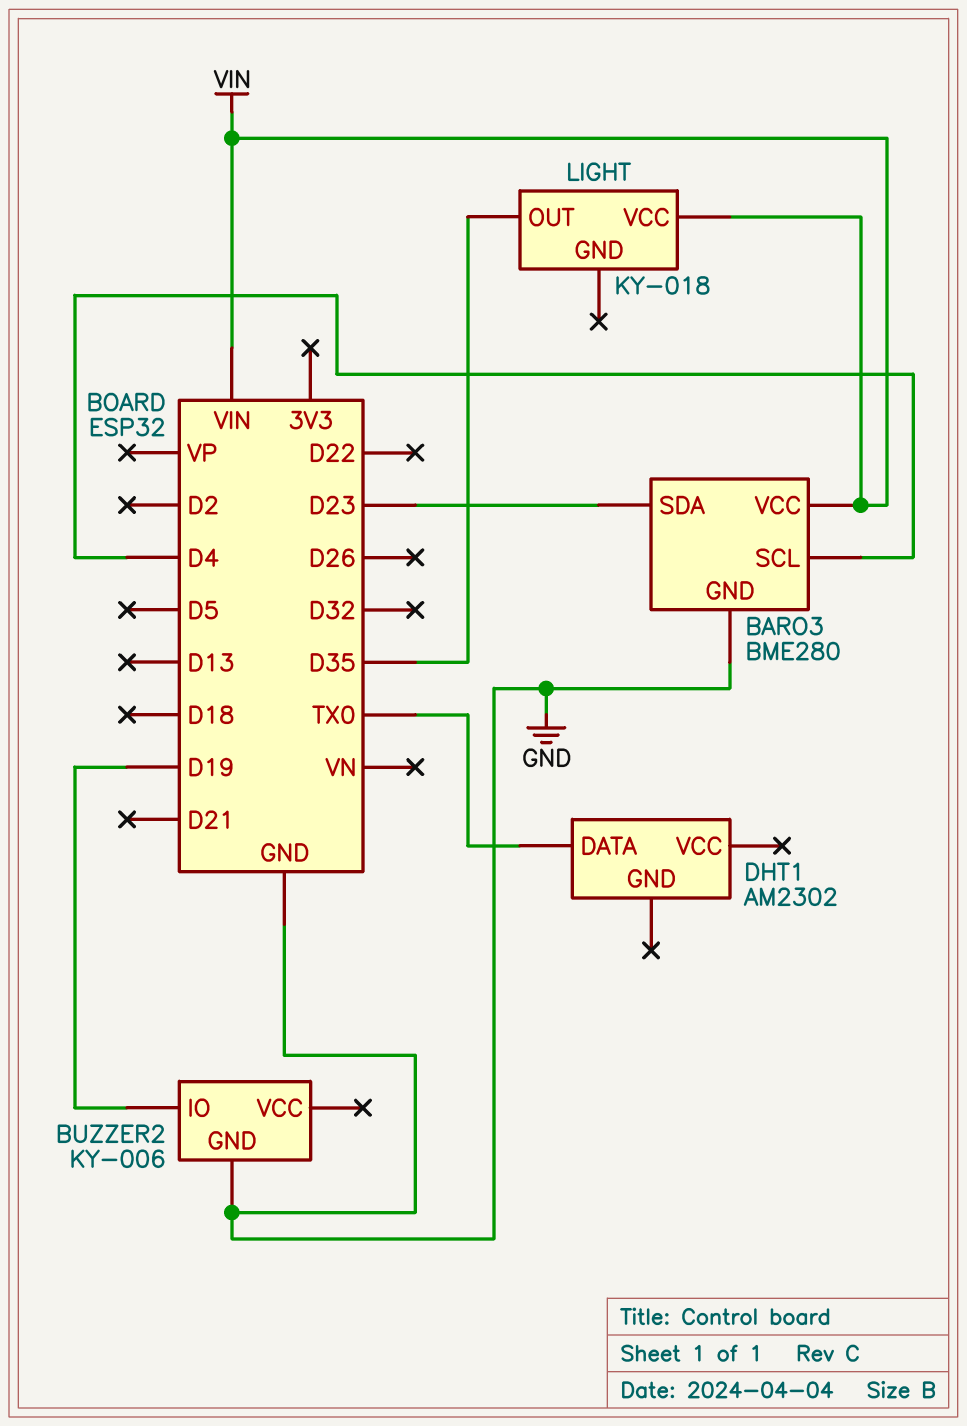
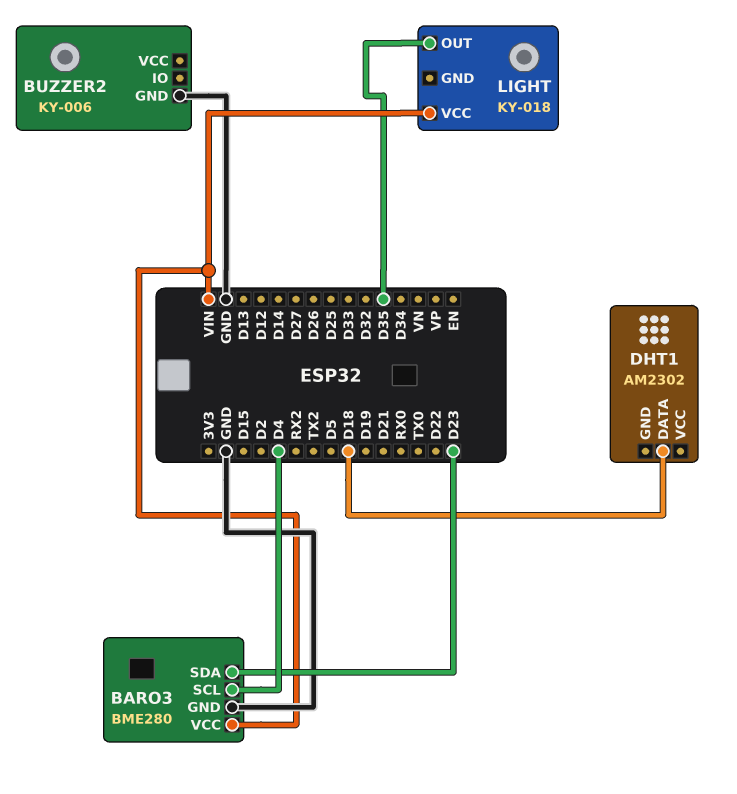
BUZZER2 pin IO: D19 -> none
DHT1 pin DATA: TX0 -> D18

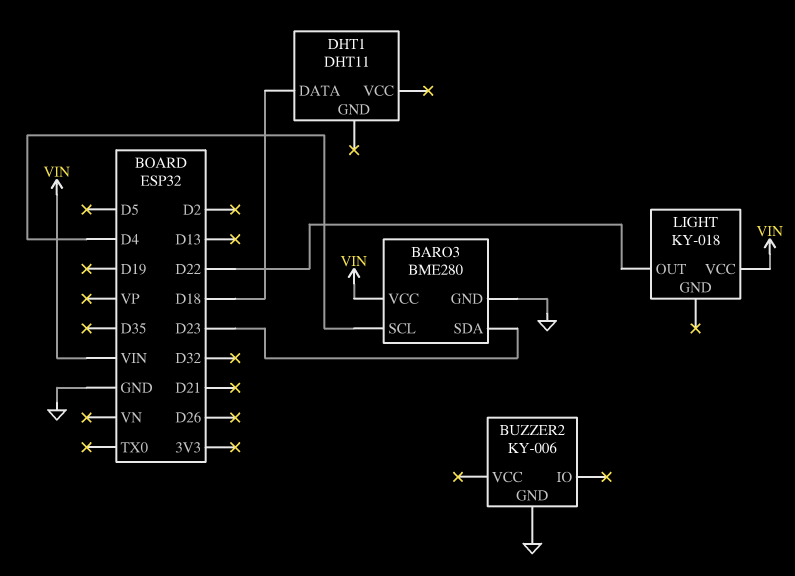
DHT1: AM2302 -> DHT11
LIGHT pin OUT: D35 -> D22

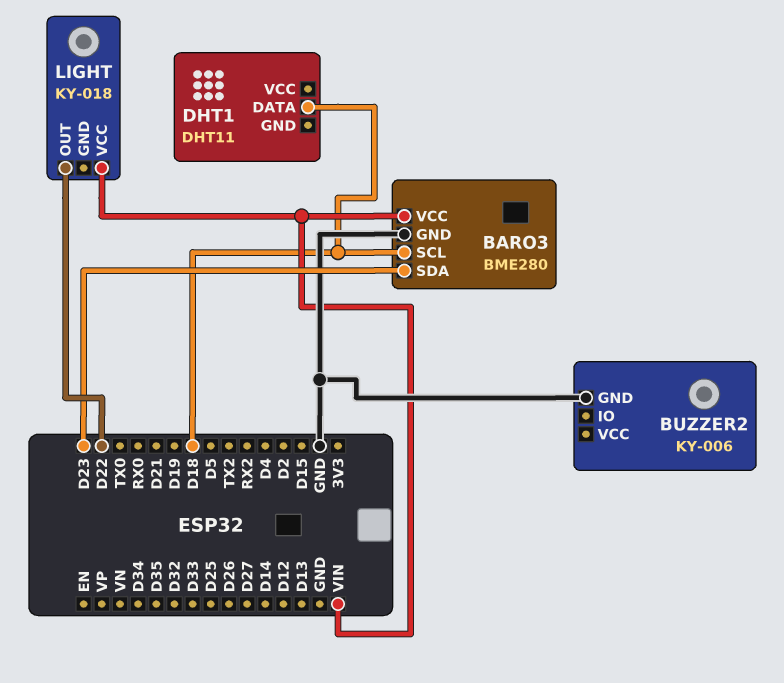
BARO3 pin SCL: D4 -> D18

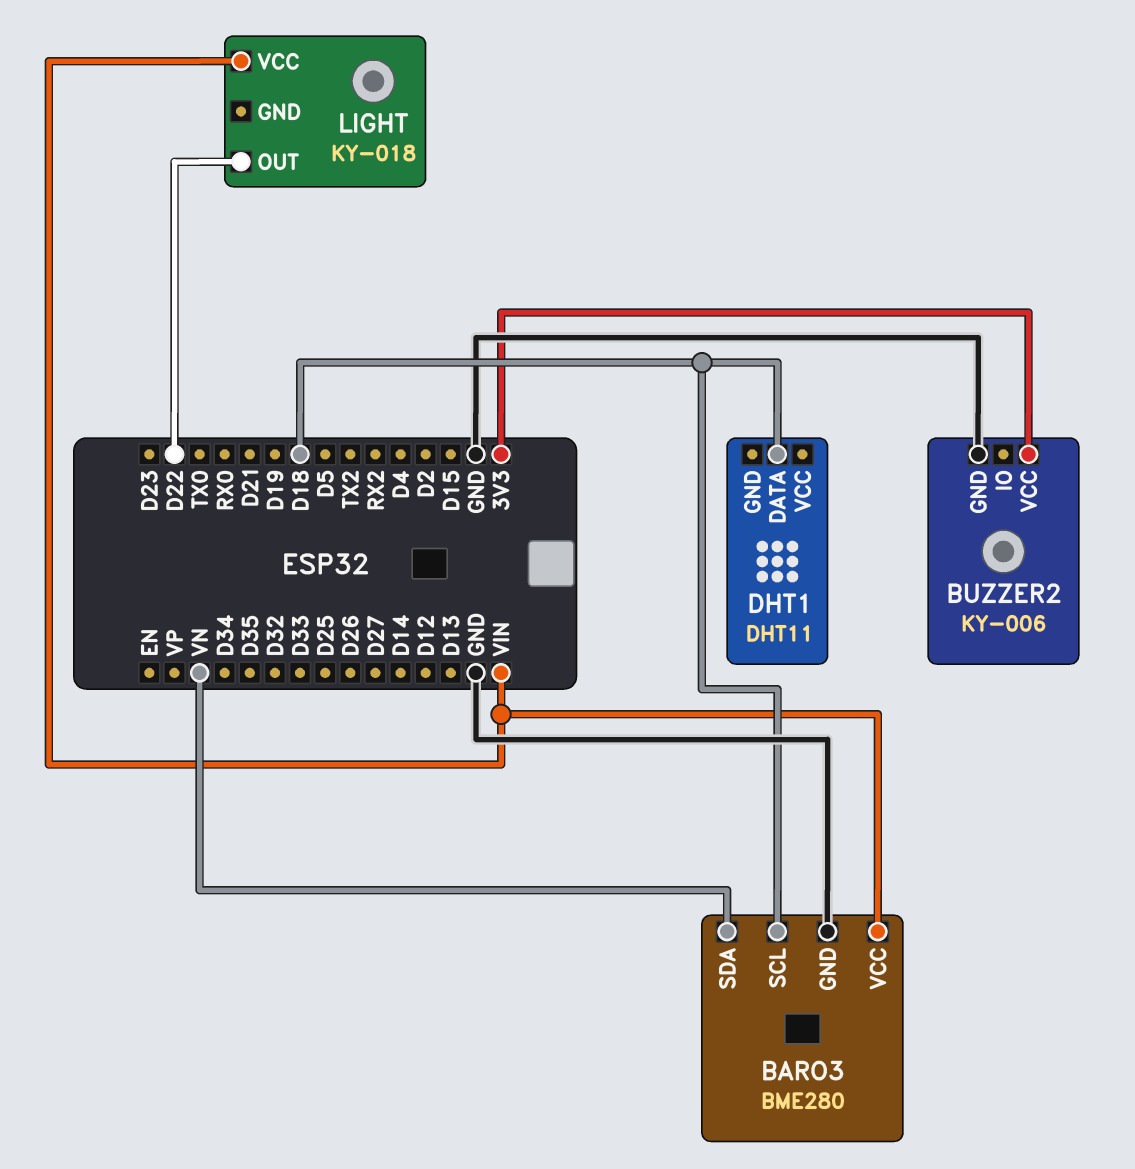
BARO3 pin SDA: D23 -> VN
BUZZER2 pin VCC: none -> 3V3

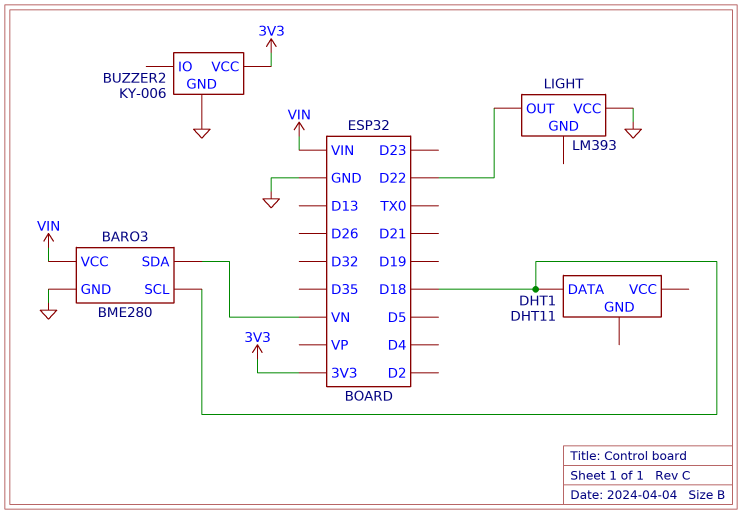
LIGHT: KY-018 -> LM393
LIGHT pin VCC: VIN -> GND

